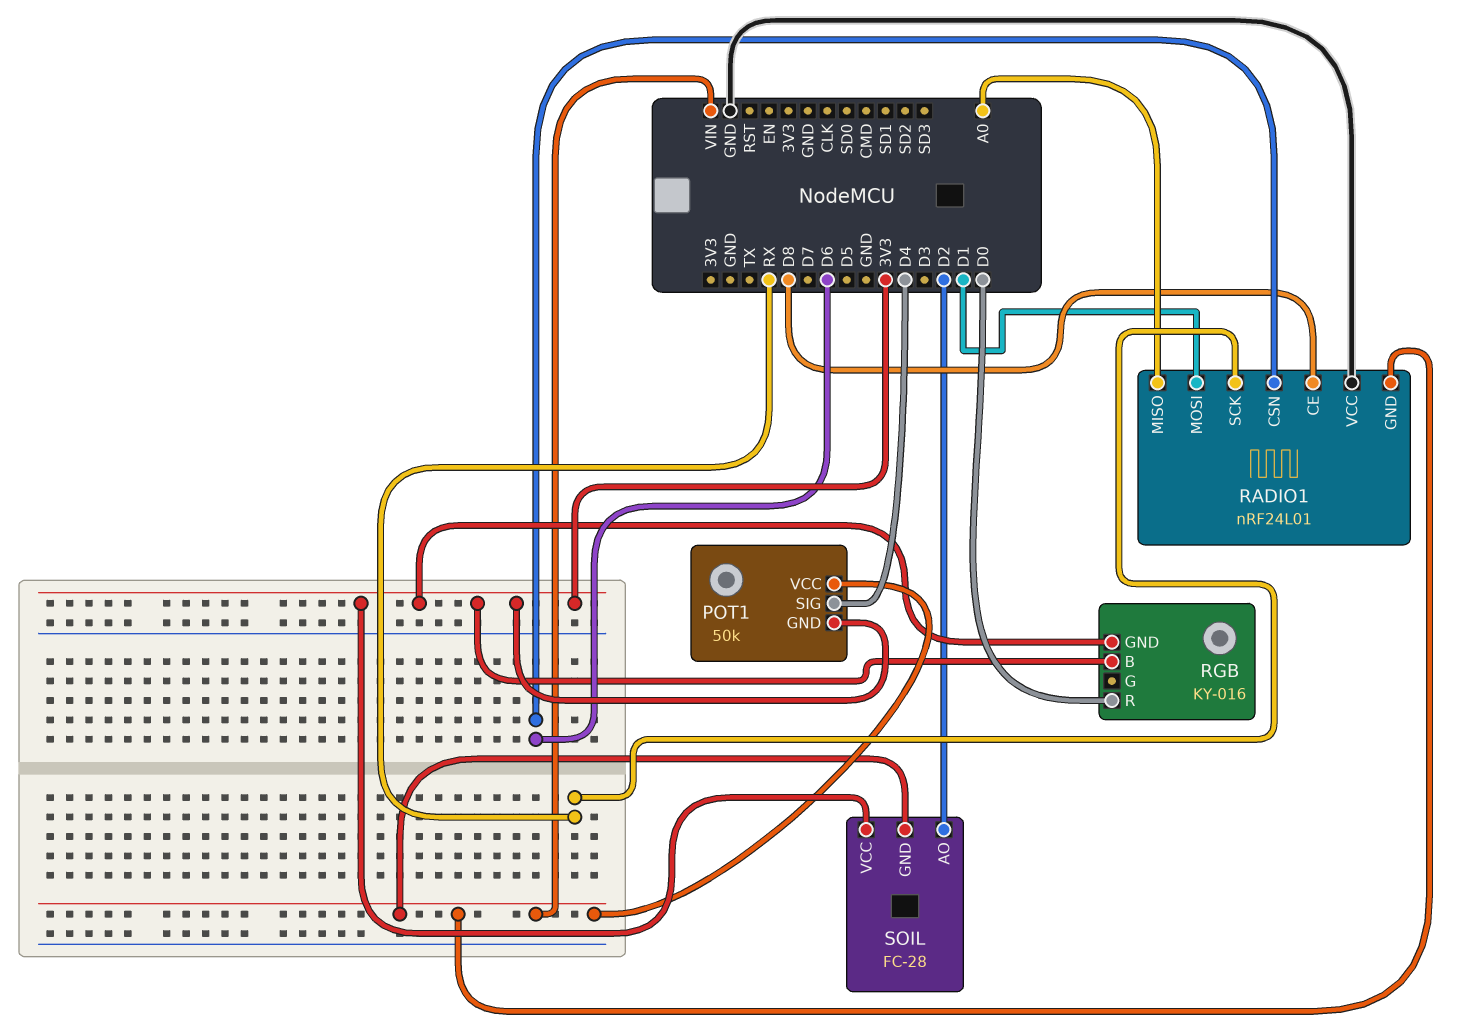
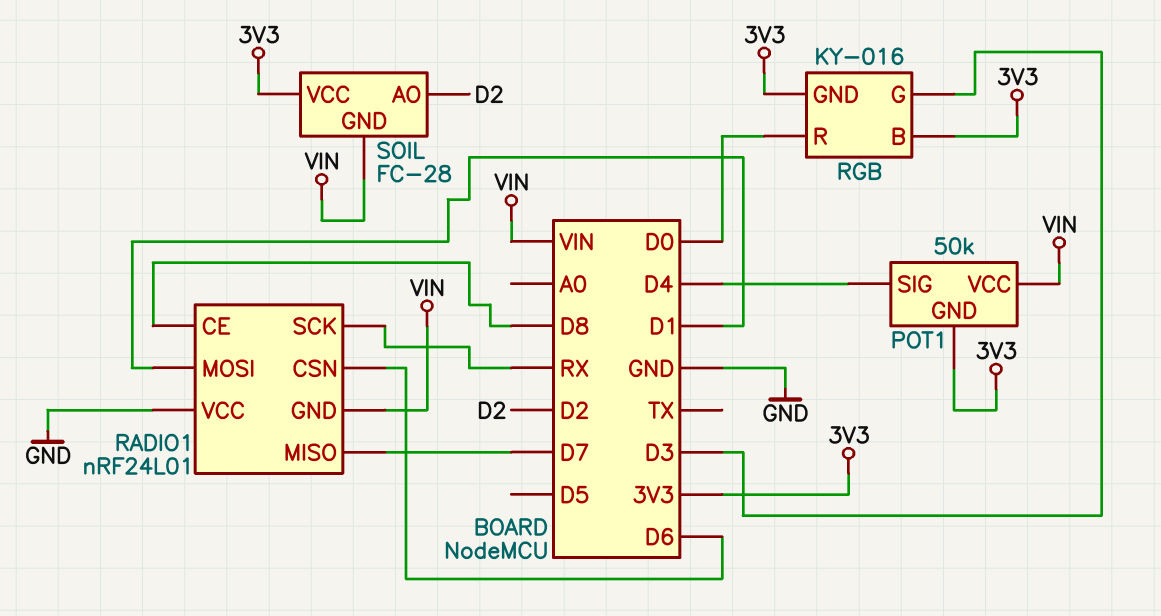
RADIO1 pin MISO: A0 -> D7
RGB pin G: none -> D3

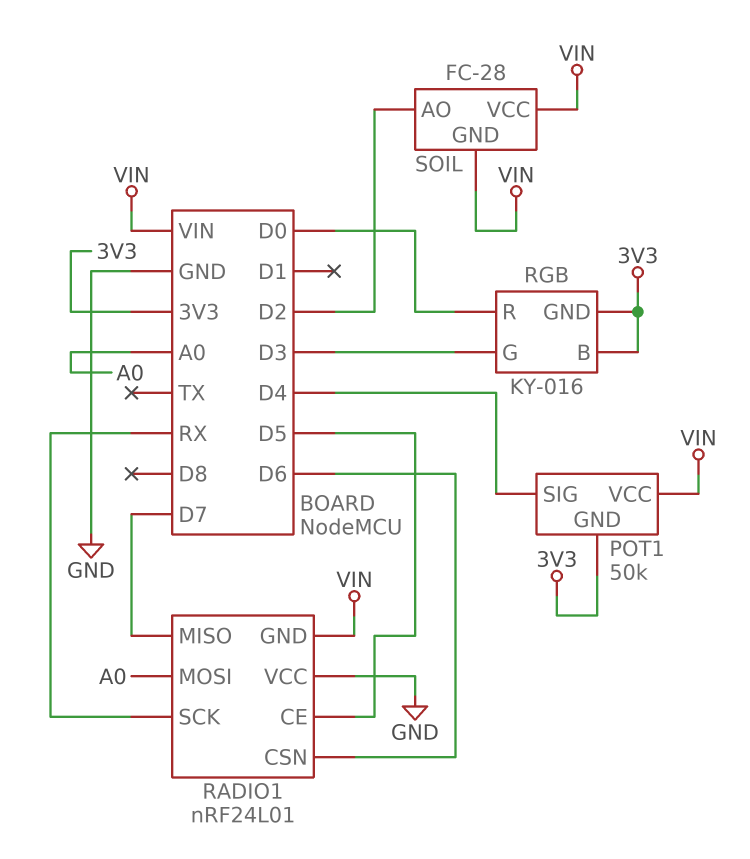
RADIO1 pin CE: D8 -> D5
RADIO1 pin MOSI: D1 -> A0
SOIL pin VCC: 3V3 -> VIN

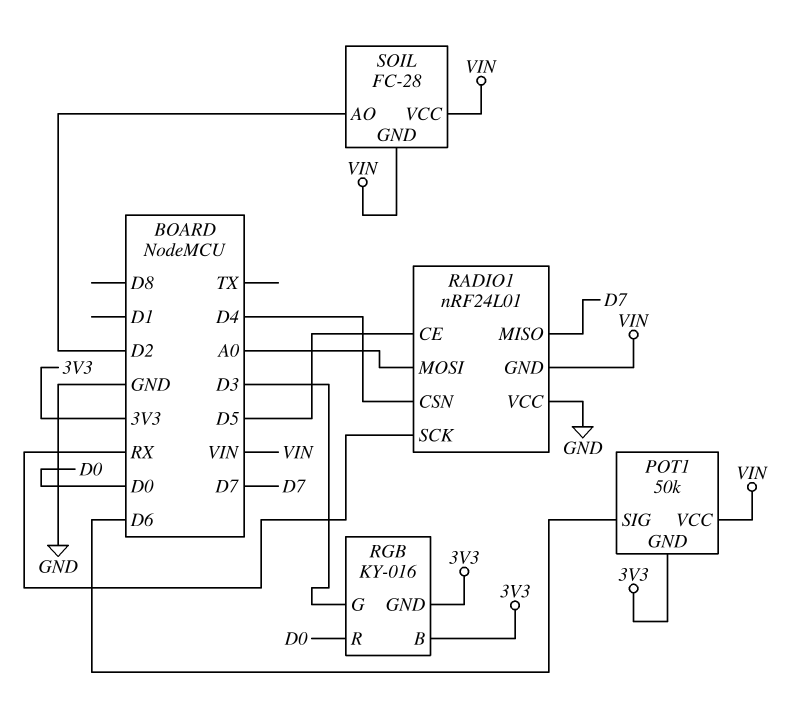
POT1 pin SIG: D4 -> D6
RADIO1 pin CSN: D6 -> D4

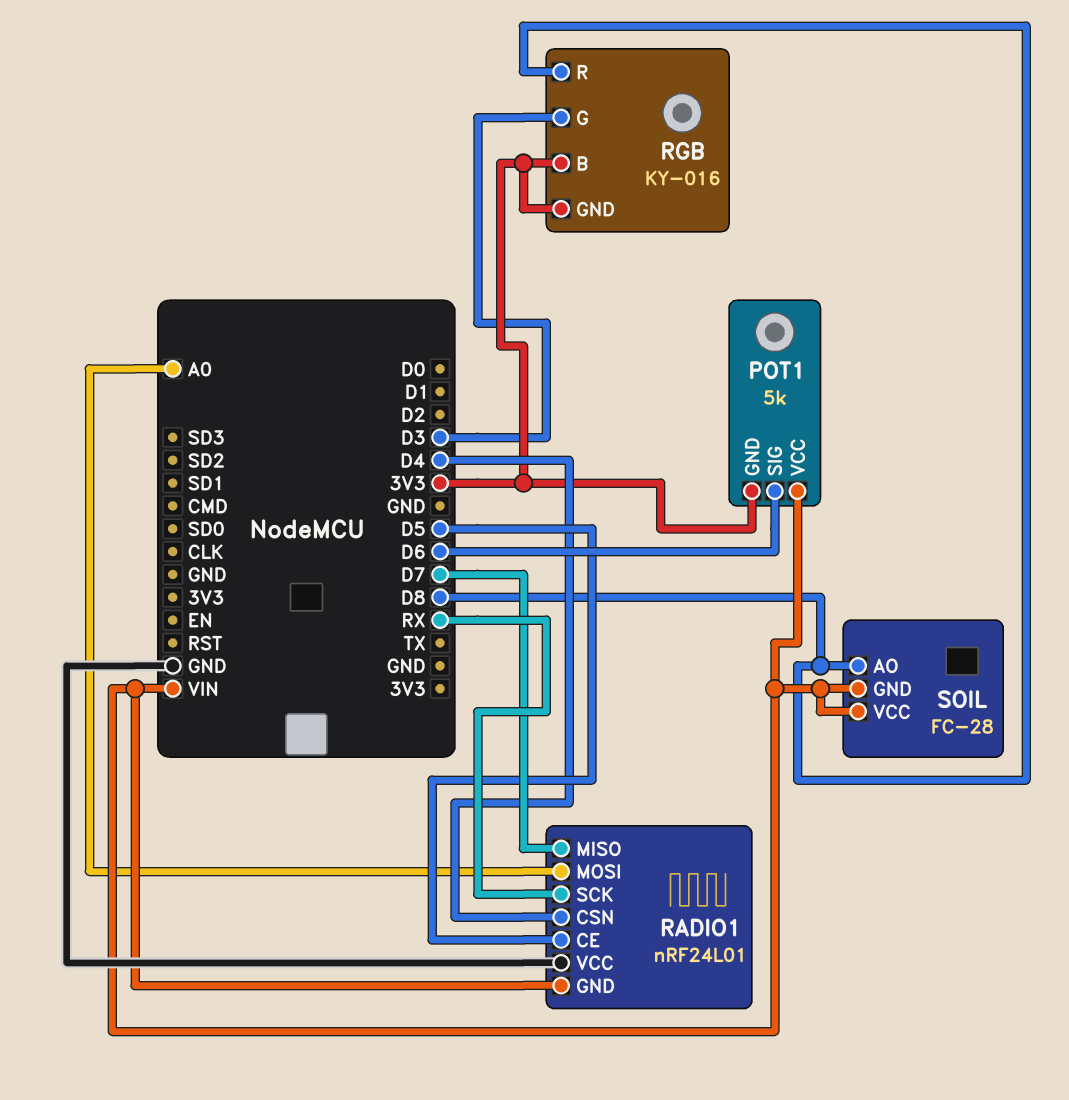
POT1: 50k -> 5k
RGB pin R: D0 -> D8
SOIL pin AO: D2 -> D8

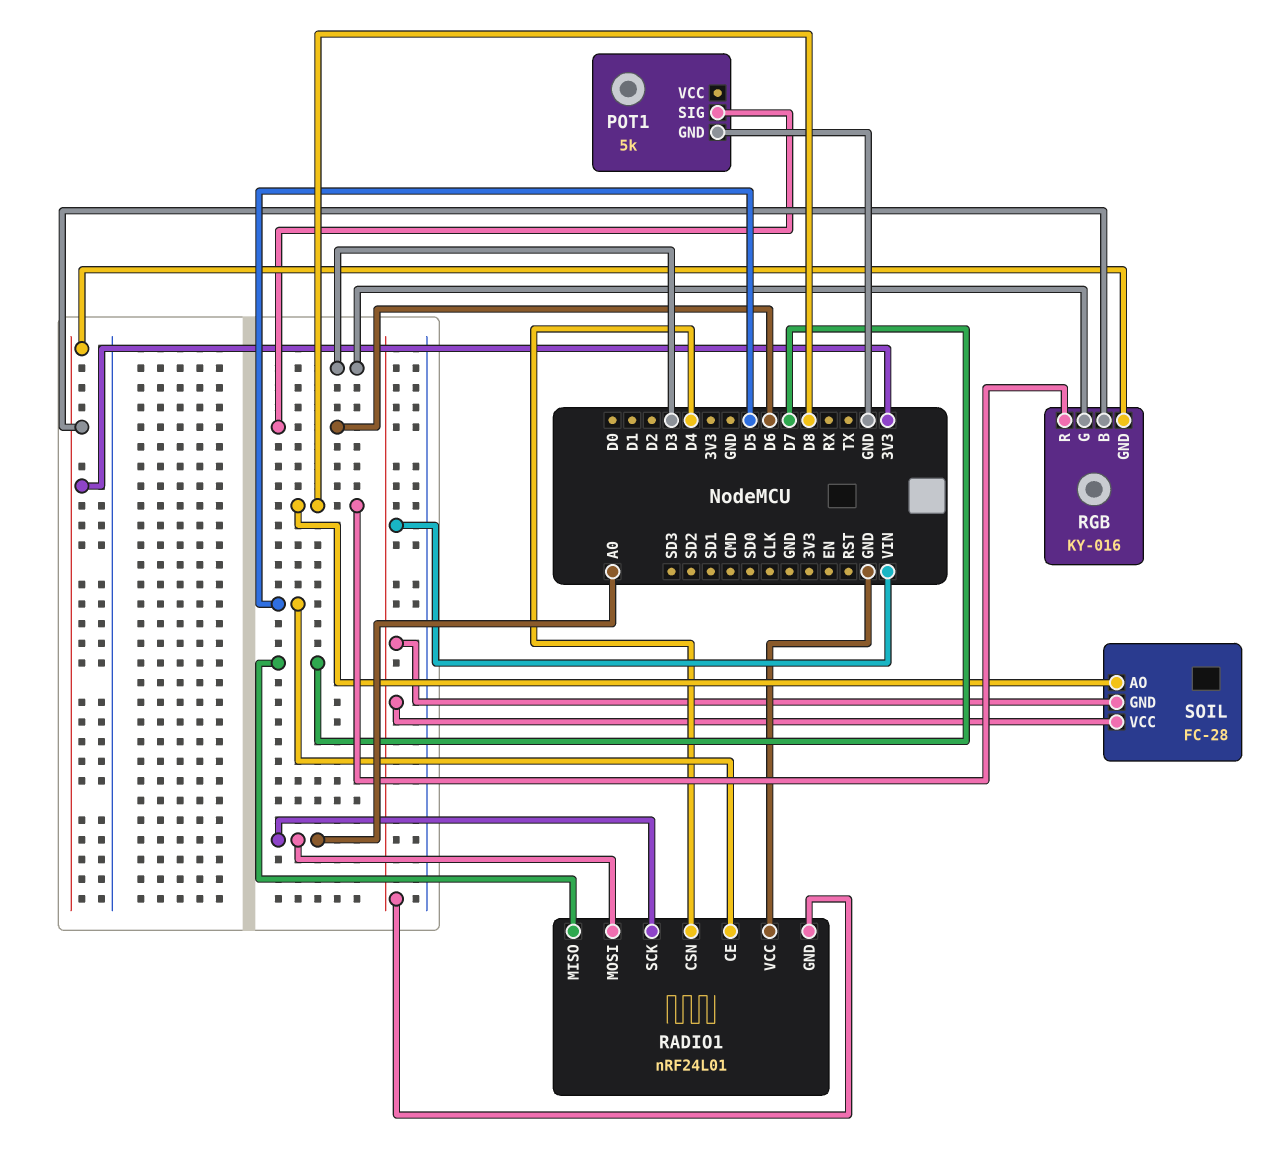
POT1 pin GND: 3V3 -> GND
POT1 pin VCC: VIN -> none
RADIO1 pin SCK: RX -> A0

